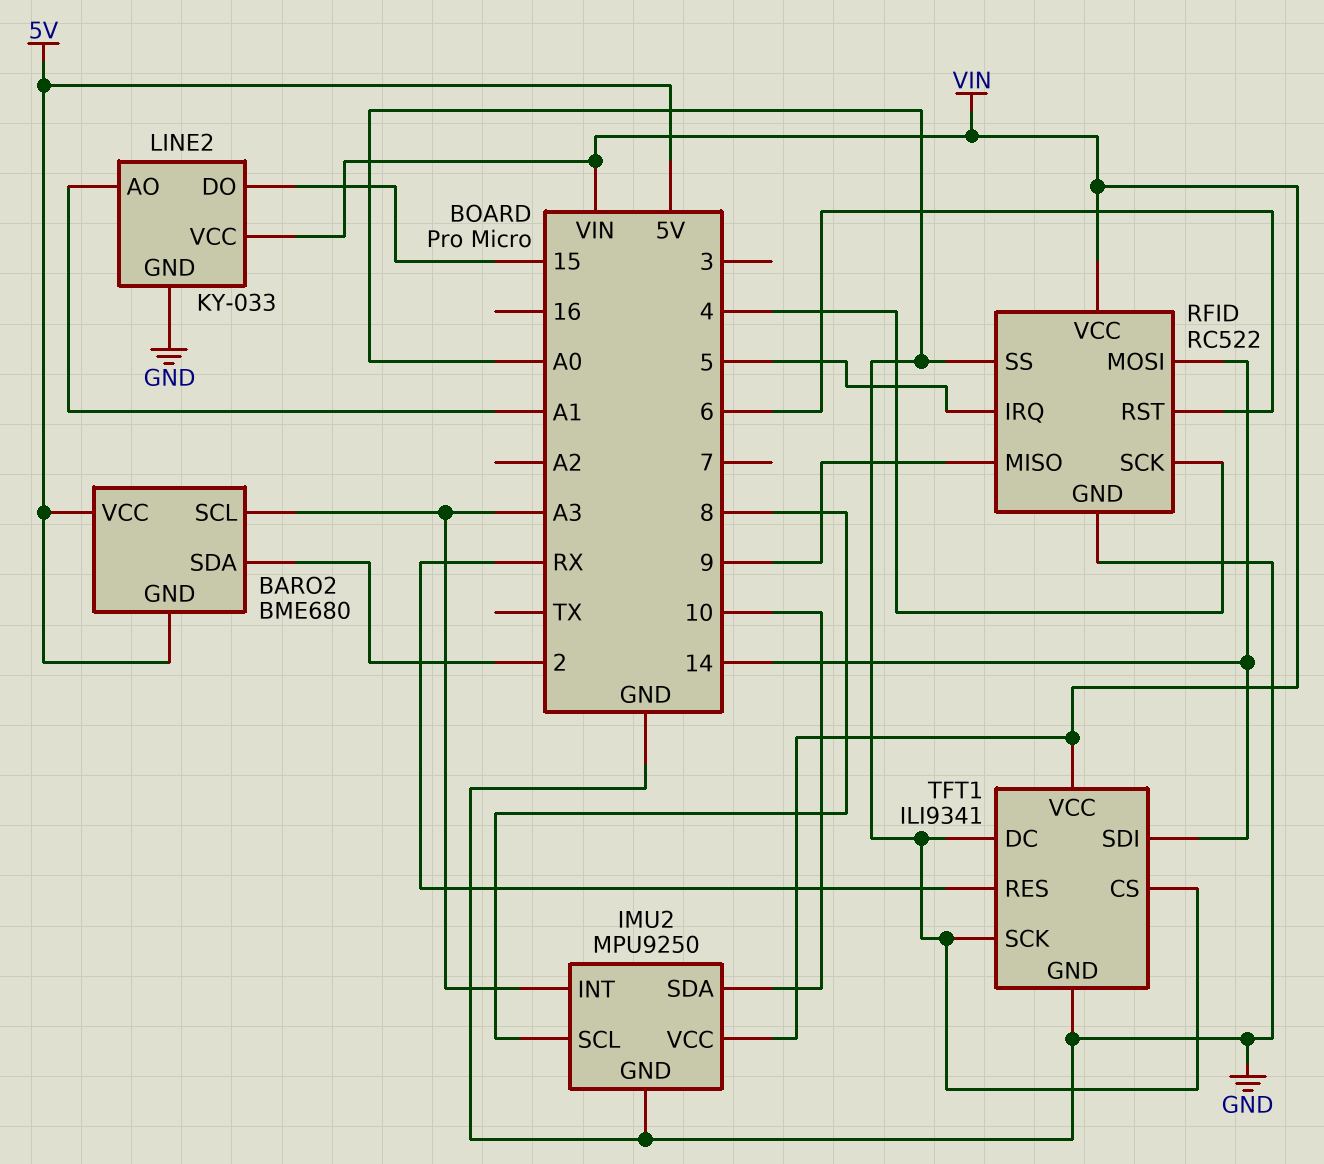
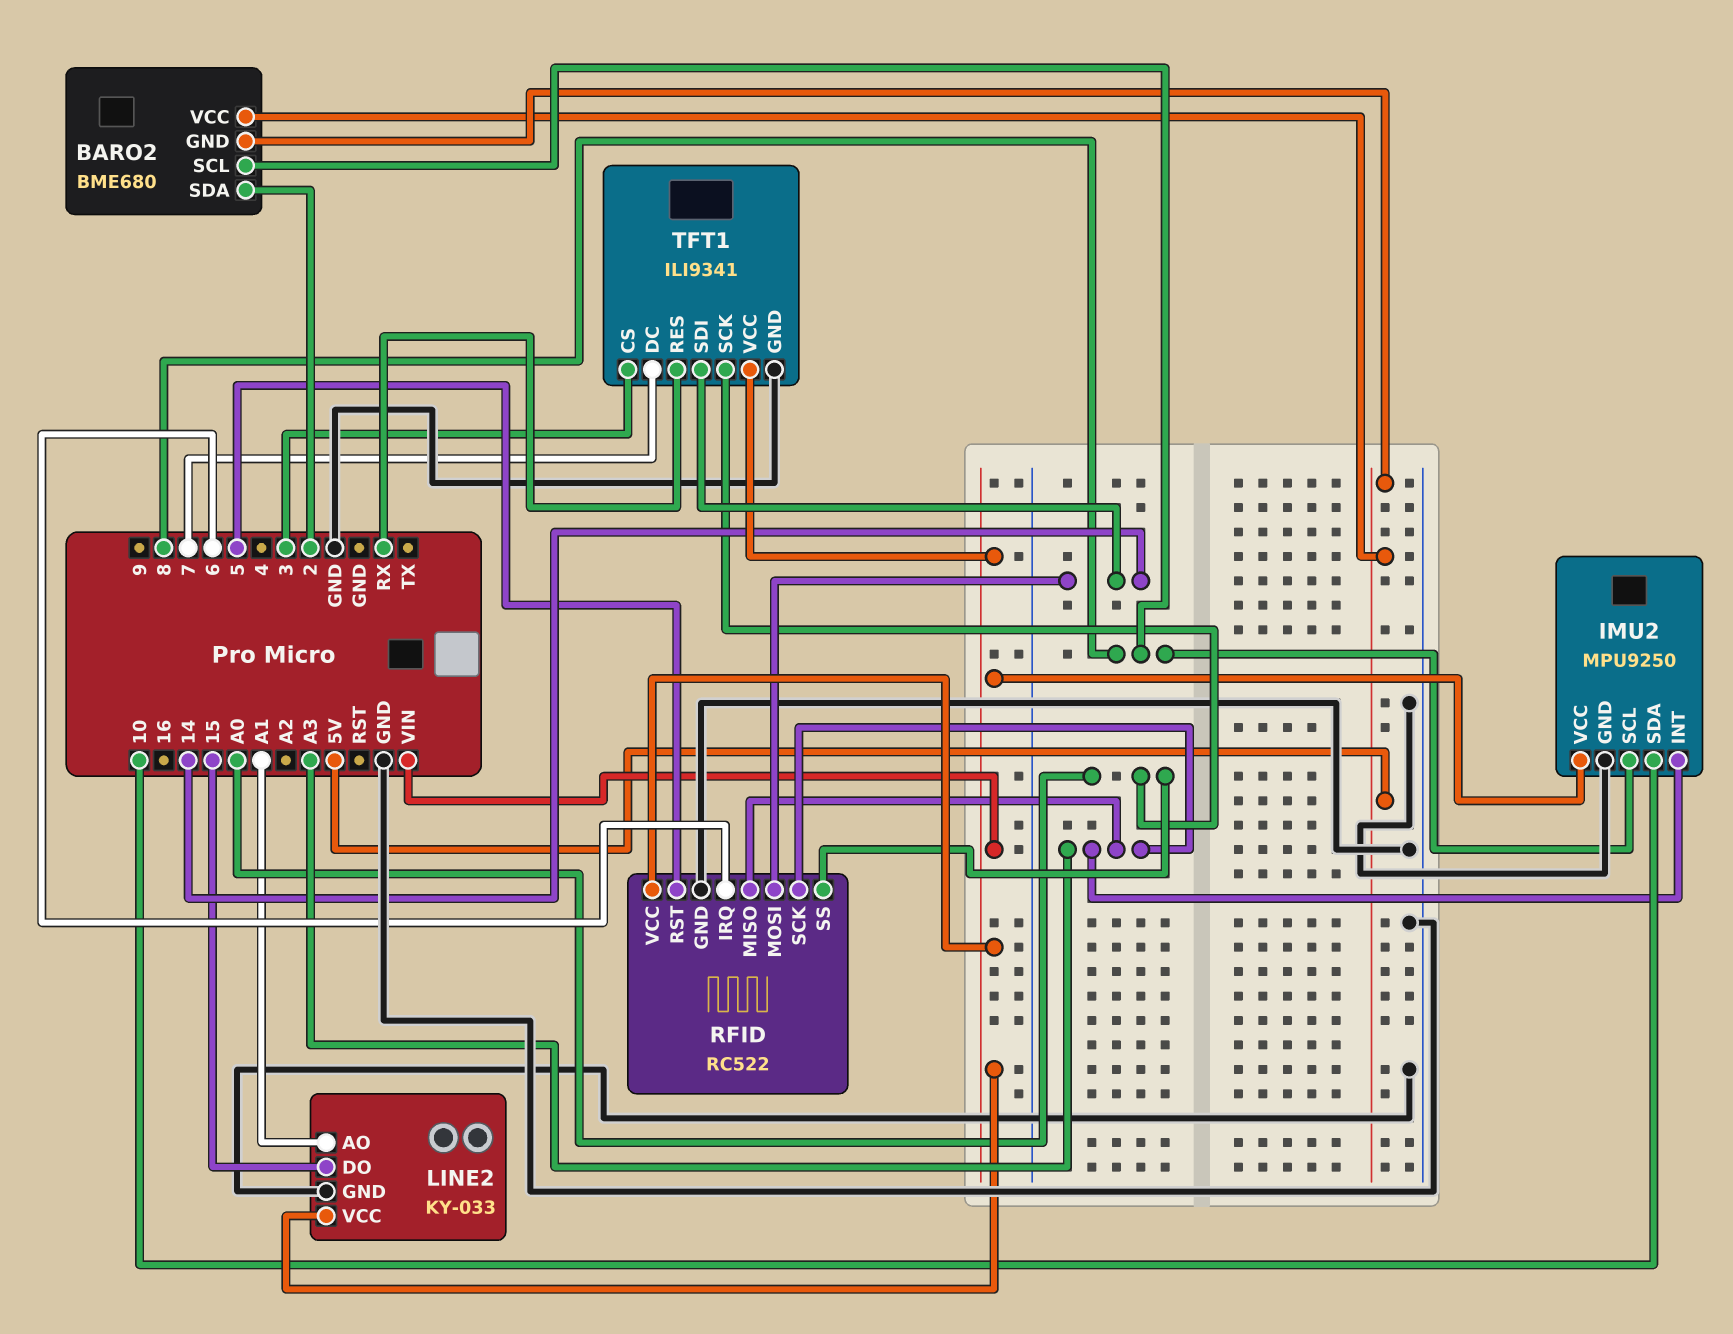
BARO2 pin SCL: A3 -> 8
RFID pin IRQ: 5 -> 6
RFID pin MISO: 9 -> A3
RFID pin RST: 6 -> 5
RFID pin SCK: 4 -> A3
TFT1 pin CS: A0 -> 3
TFT1 pin DC: A0 -> 7

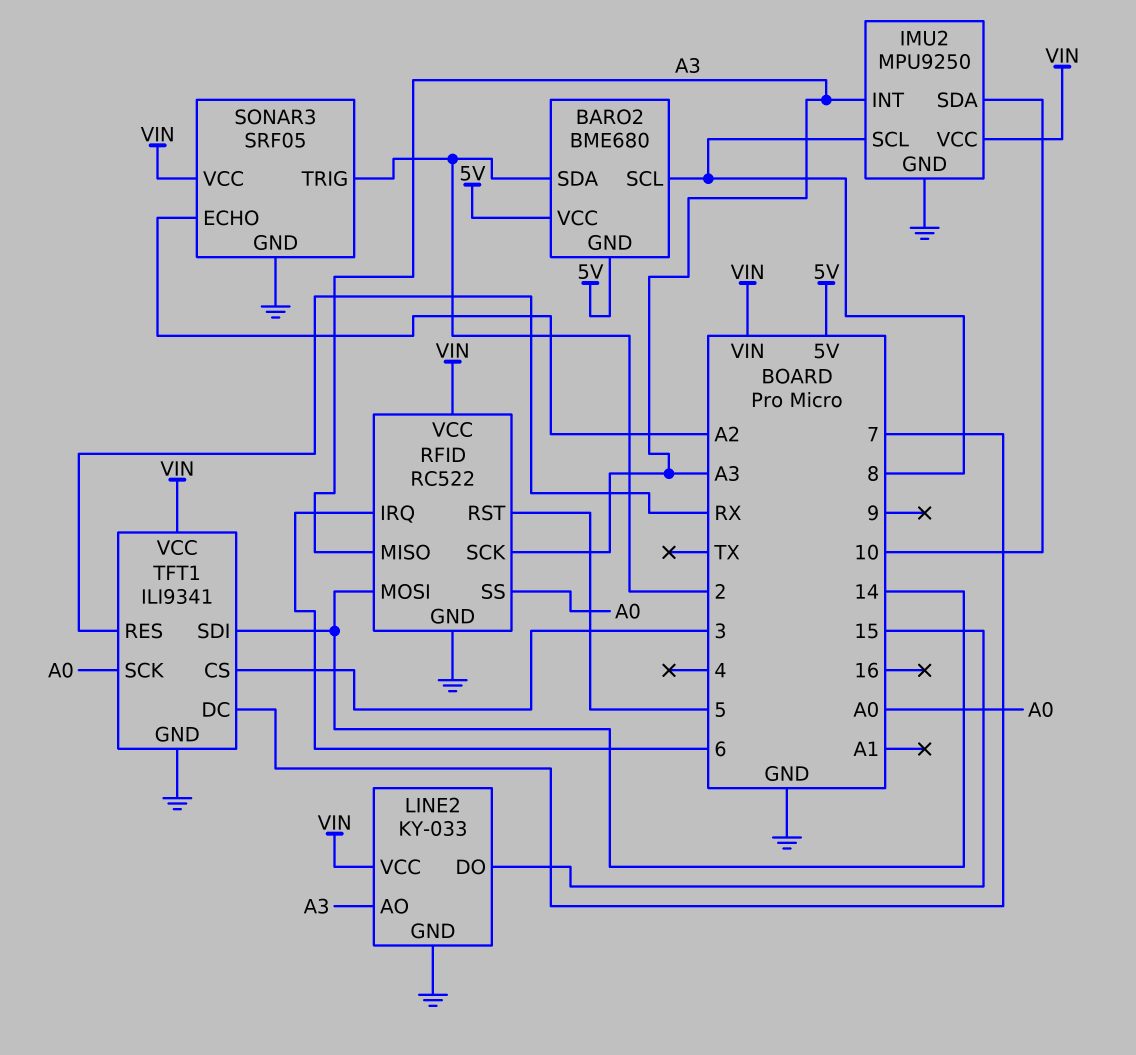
LINE2 pin AO: A1 -> A3
SONAR3: none -> SRF05
SONAR3 pin ECHO: none -> A2
SONAR3 pin GND: none -> GND
SONAR3 pin TRIG: none -> 2
SONAR3 pin VCC: none -> VIN

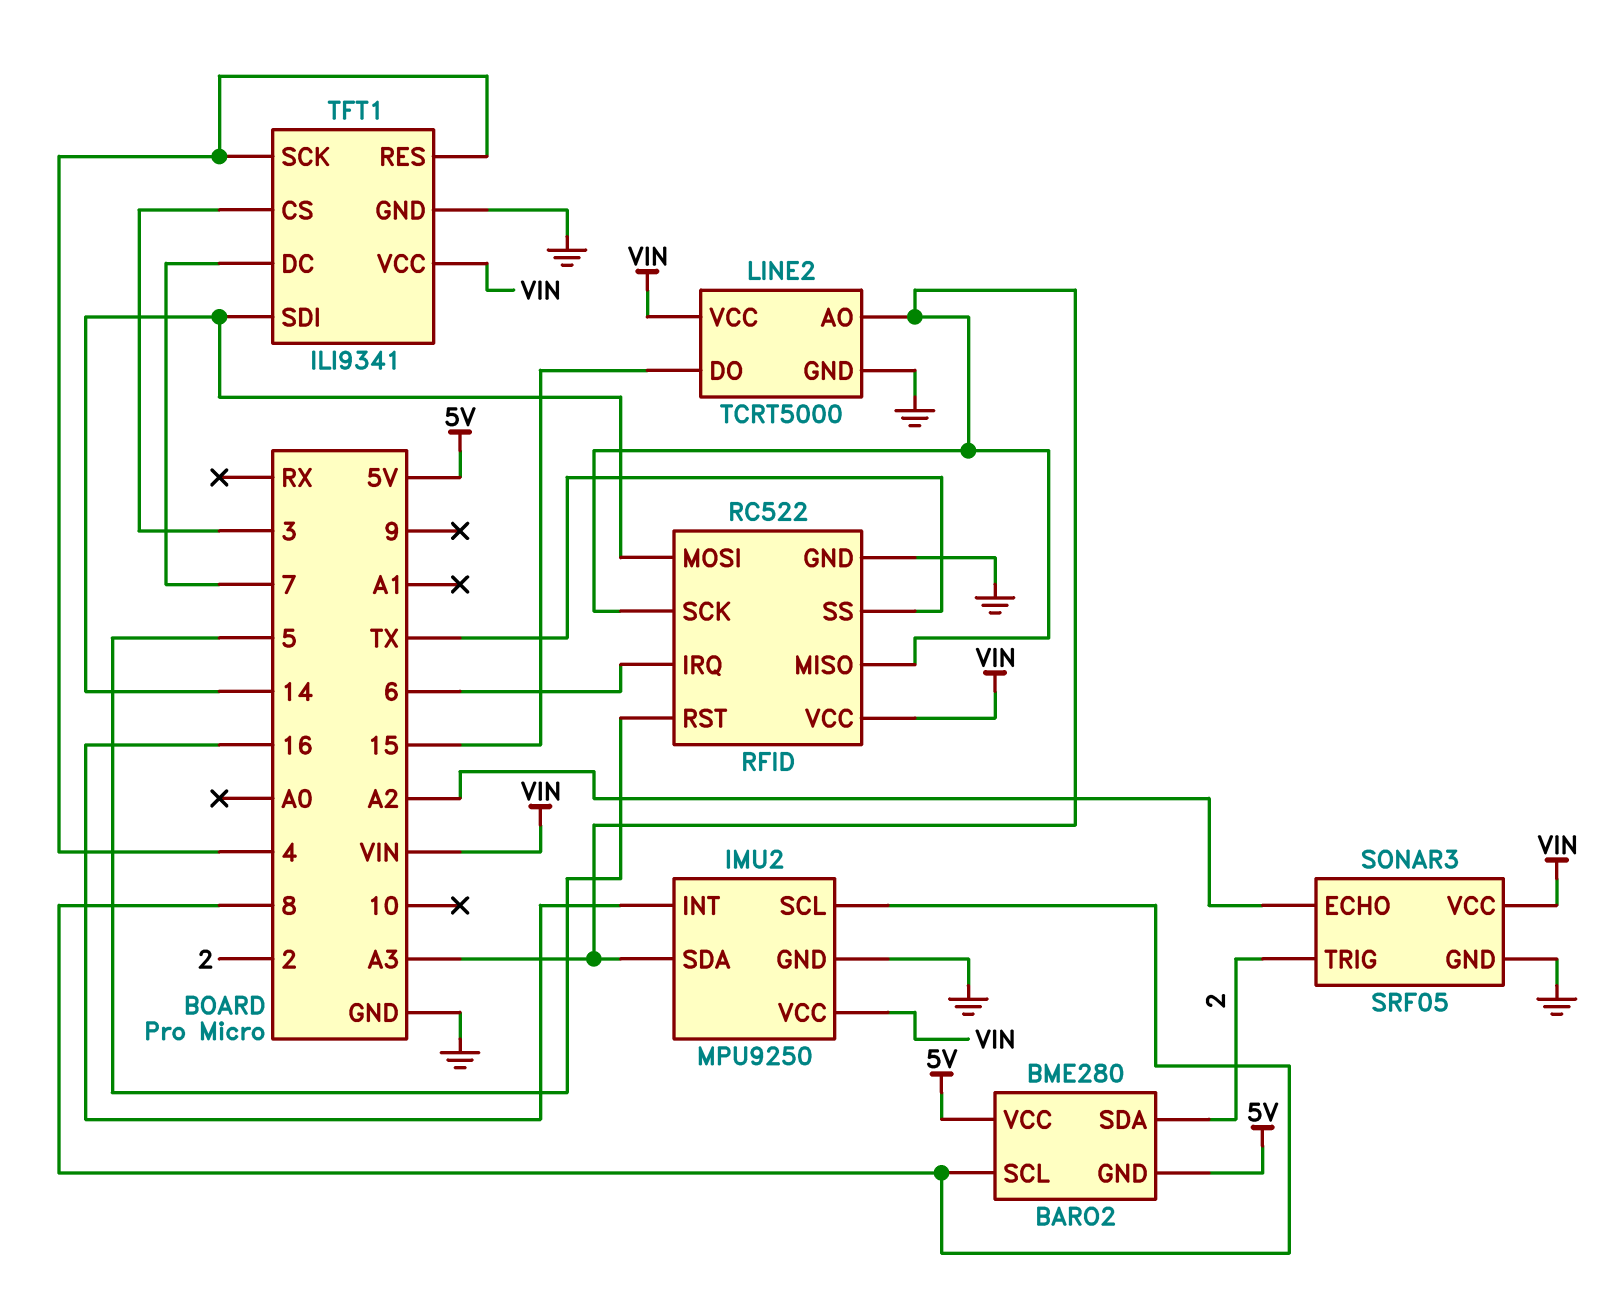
BARO2: BME680 -> BME280
IMU2 pin INT: A3 -> 16
IMU2 pin SDA: 10 -> A3
LINE2: KY-033 -> TCRT5000
RFID pin SS: A0 -> TX
TFT1 pin RES: RX -> 4
TFT1 pin SCK: A0 -> 4

